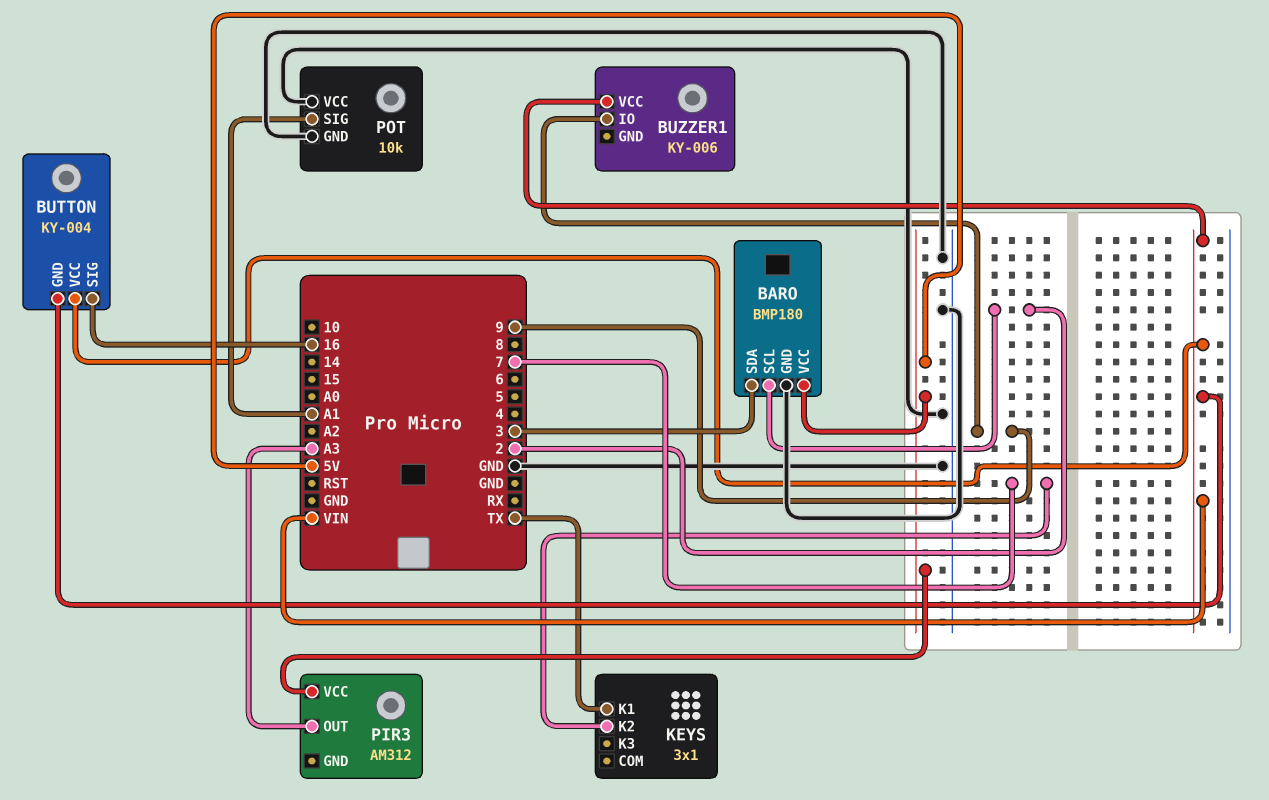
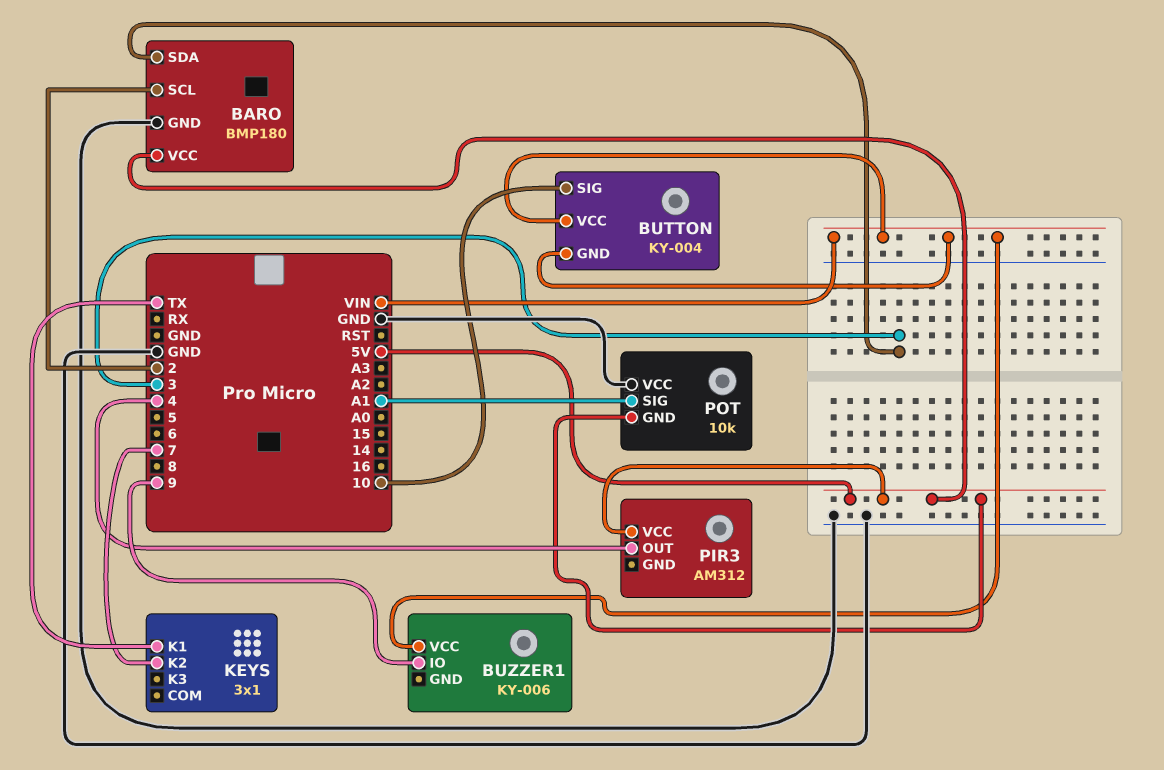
BUTTON pin SIG: 16 -> 10
PIR3 pin OUT: A3 -> 4
POT pin GND: GND -> 5V

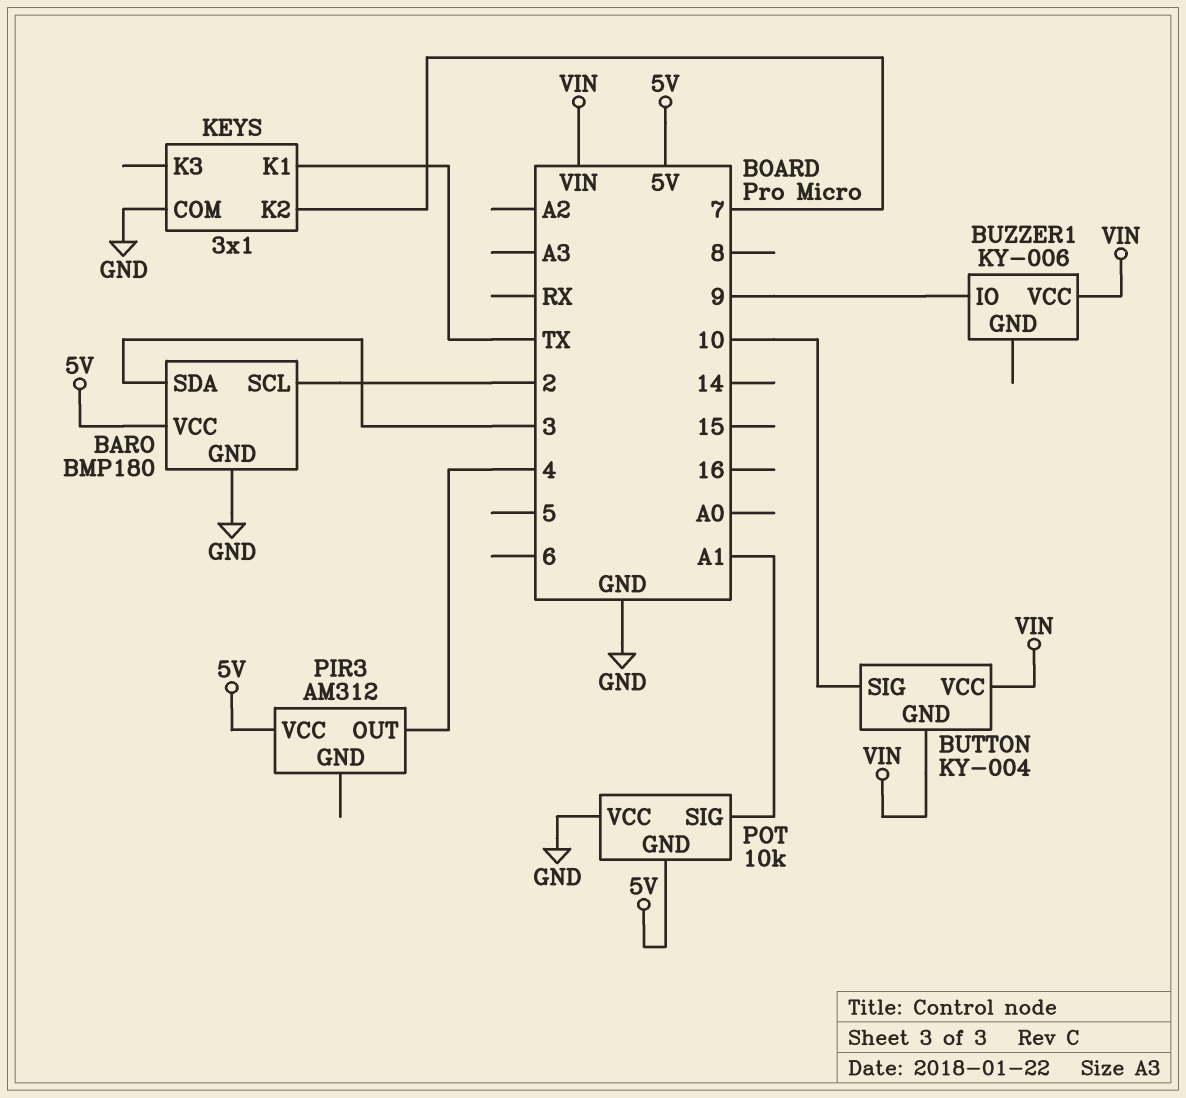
KEYS pin COM: none -> GND

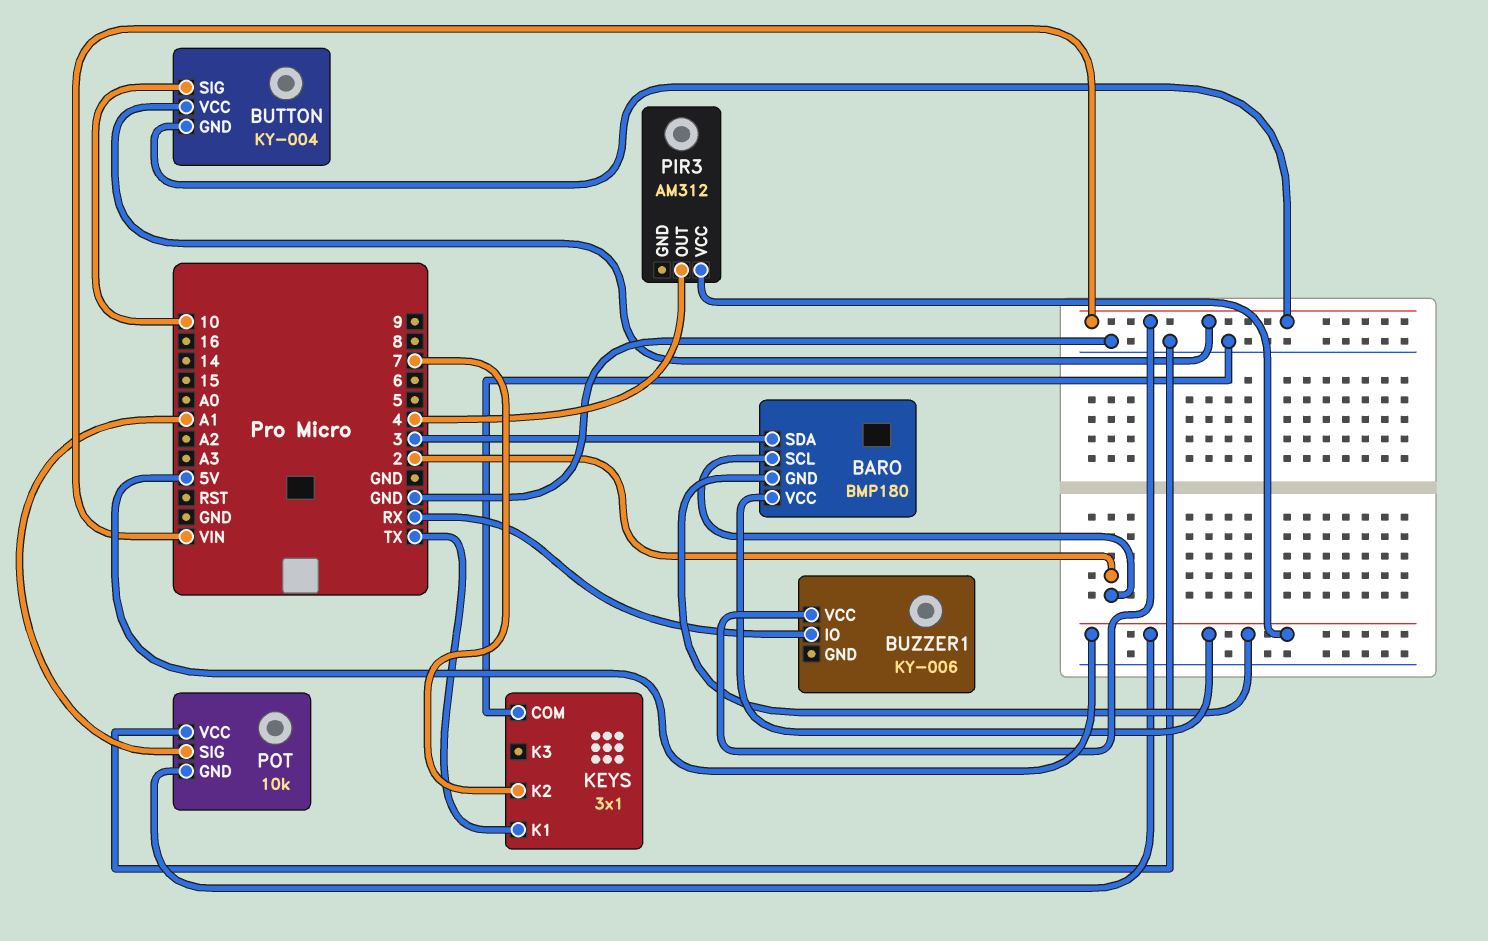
BARO pin GND: GND -> 5V
BUZZER1 pin IO: 9 -> RX

